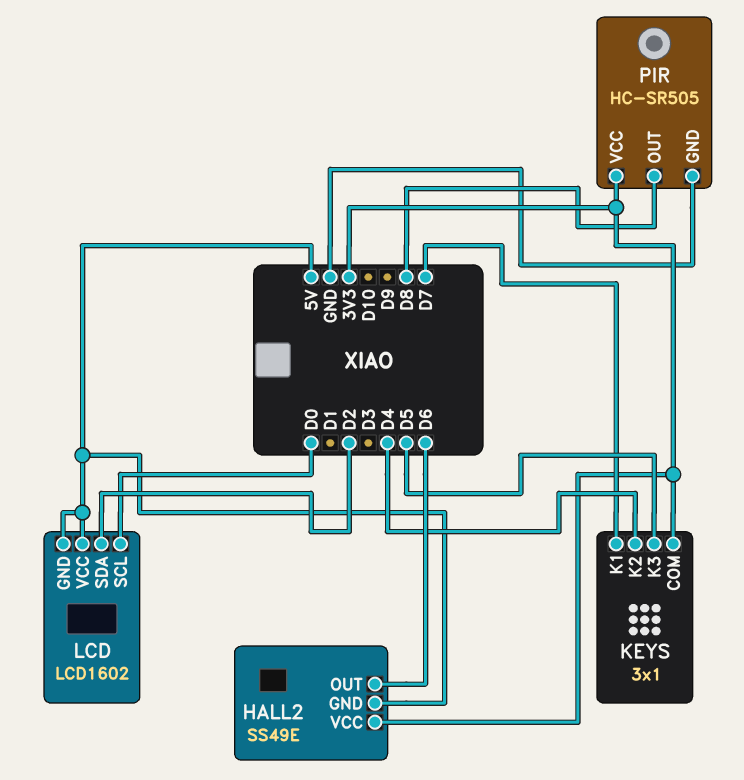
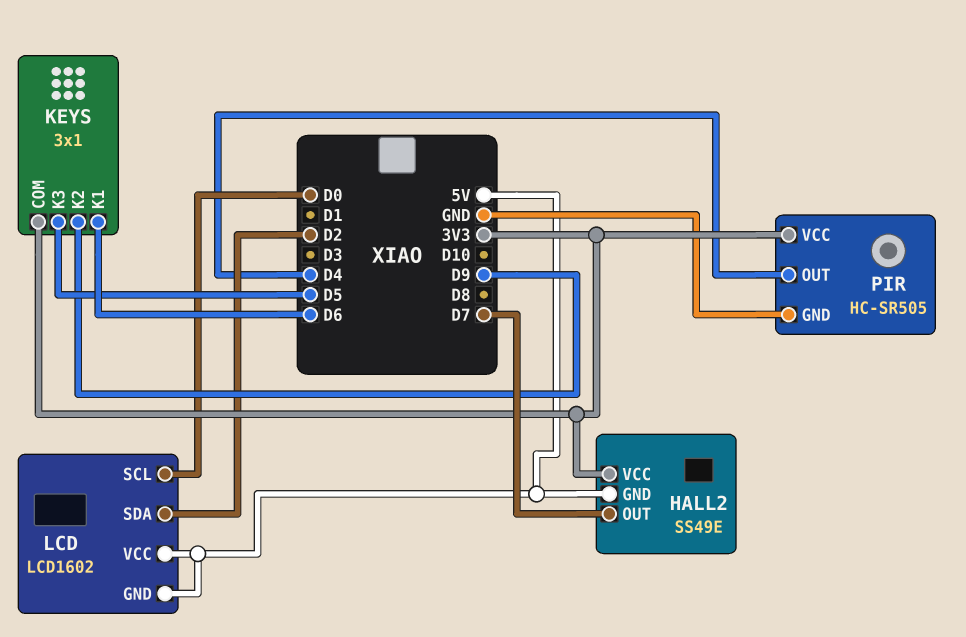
HALL2 pin OUT: D6 -> D7
KEYS pin K1: D7 -> D6
KEYS pin K2: D4 -> D9
PIR pin OUT: D8 -> D4

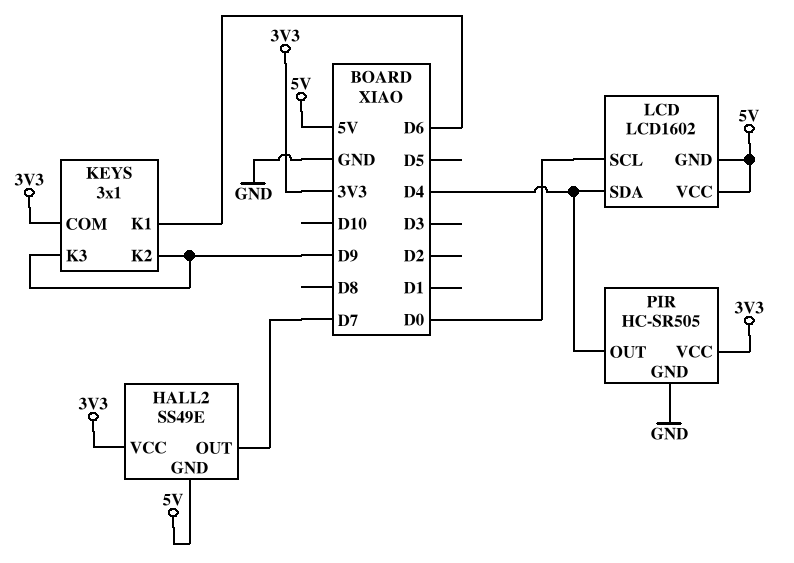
KEYS pin K3: D5 -> D9
LCD pin SDA: D2 -> D4

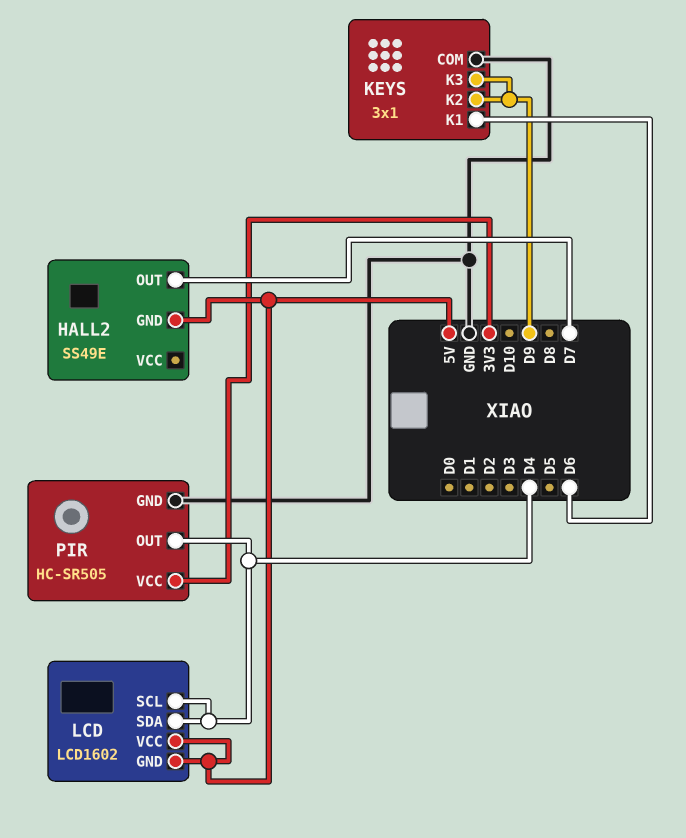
HALL2 pin VCC: 3V3 -> none
KEYS pin COM: 3V3 -> GND
LCD pin SCL: D0 -> D4

